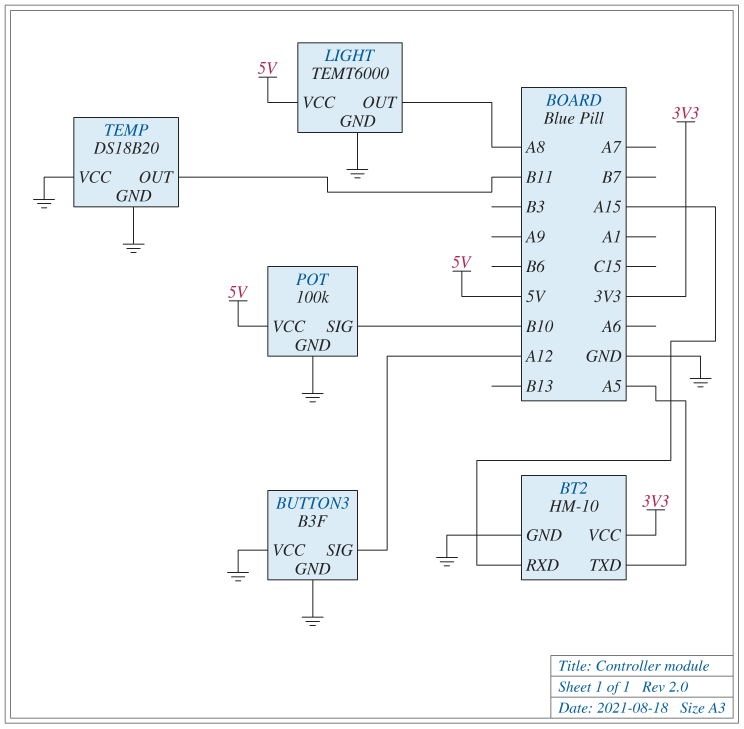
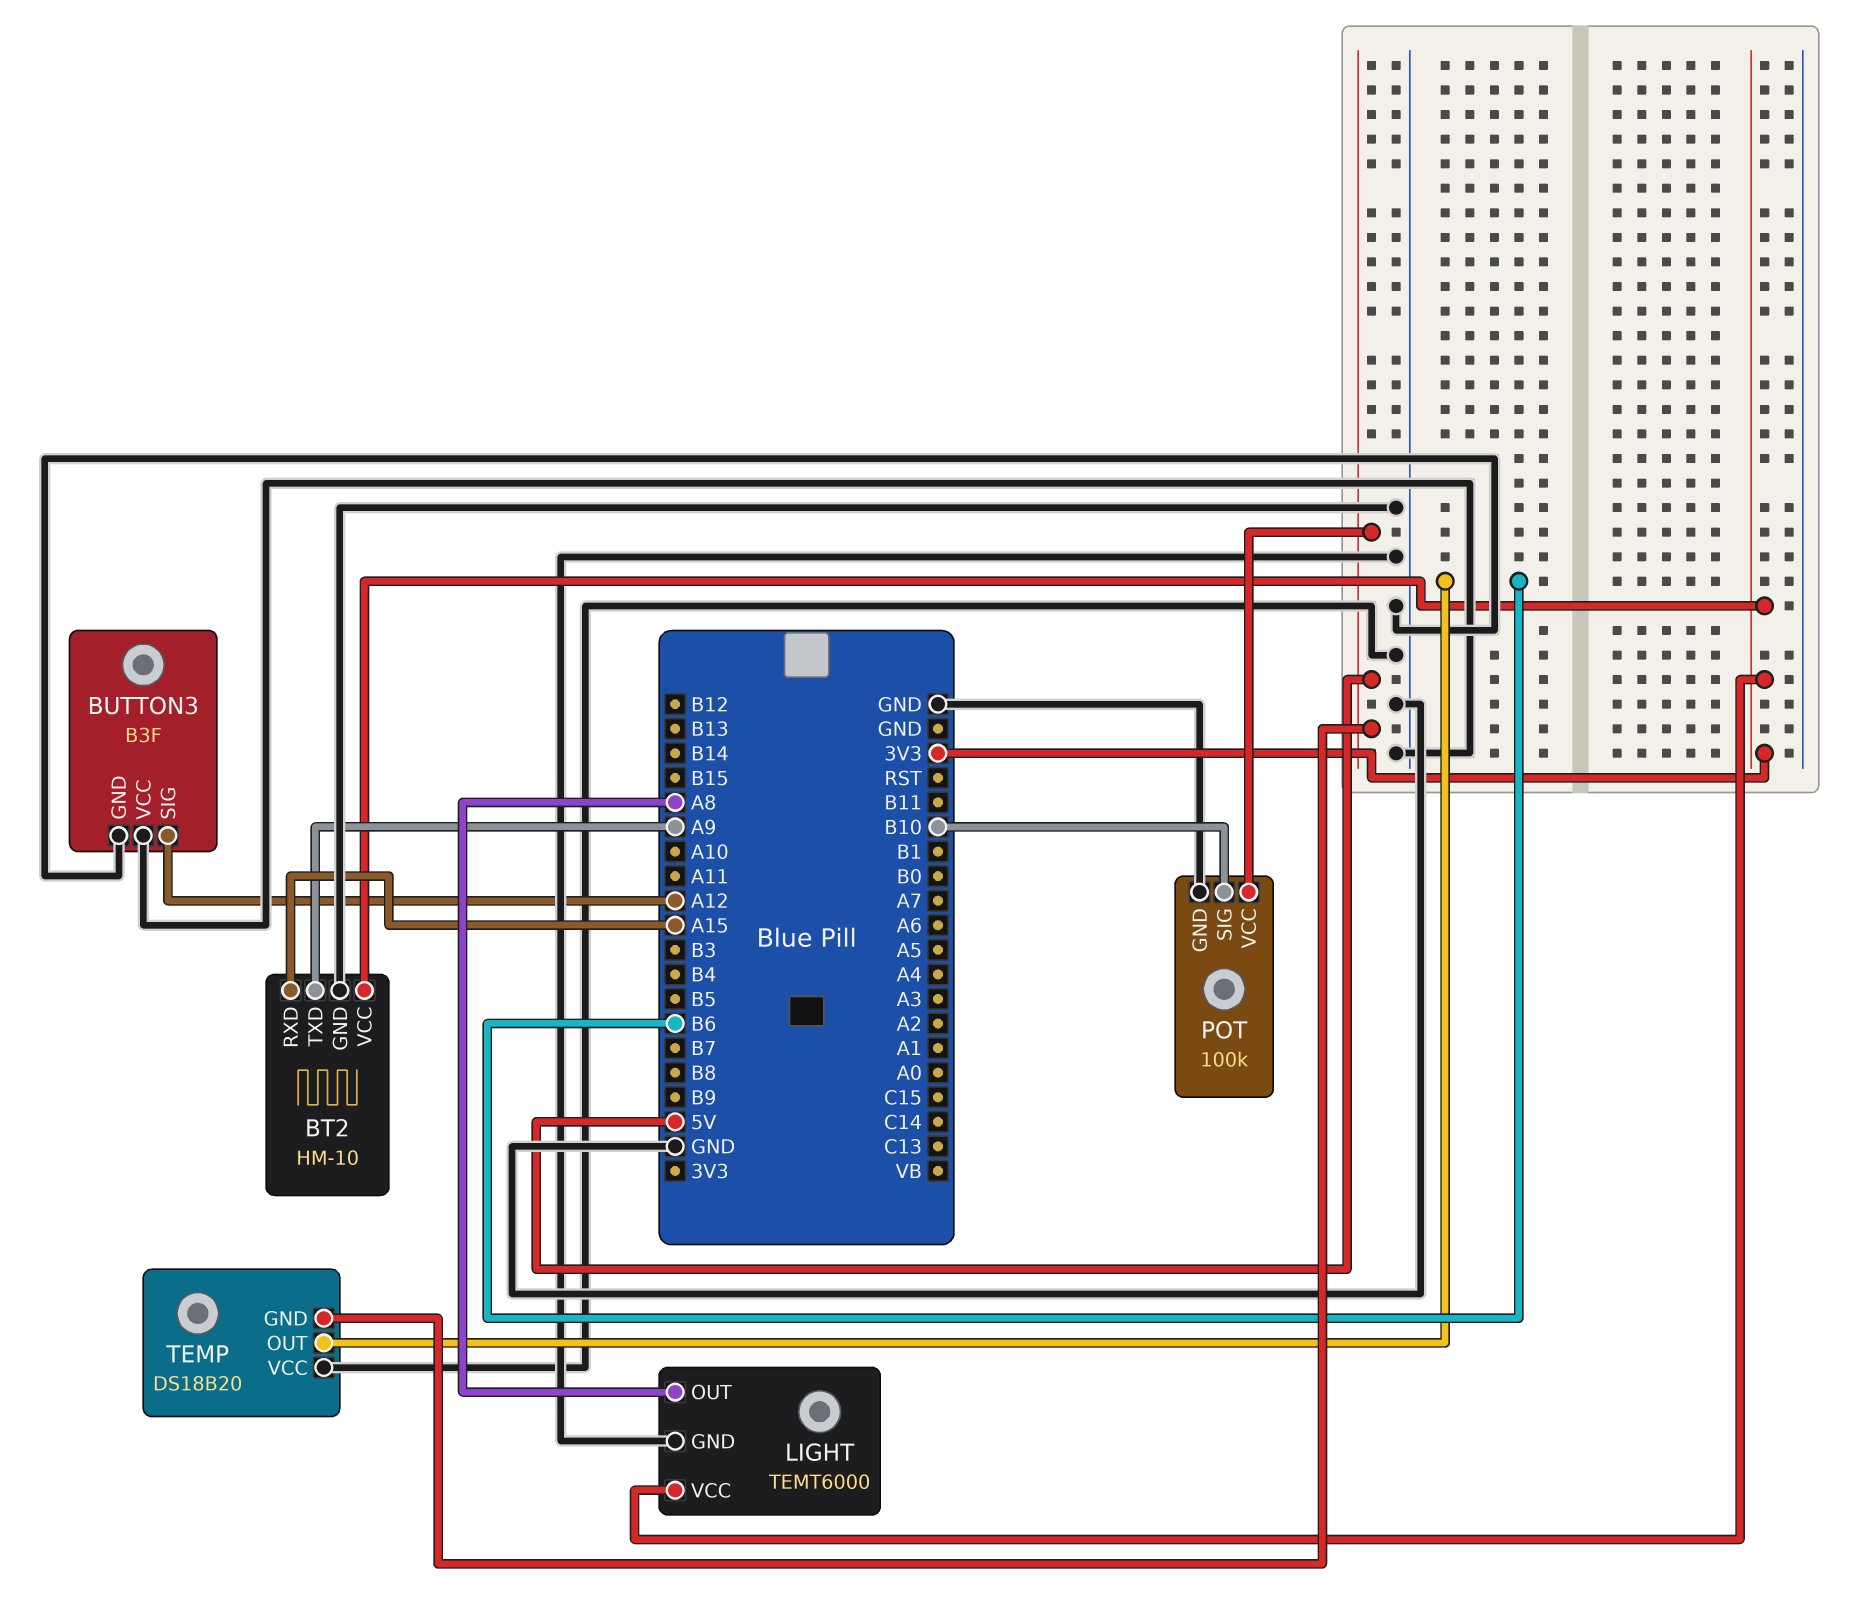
BT2 pin TXD: A5 -> A9
LIGHT pin VCC: 5V -> 3V3
TEMP pin GND: GND -> 5V
TEMP pin OUT: B11 -> B6

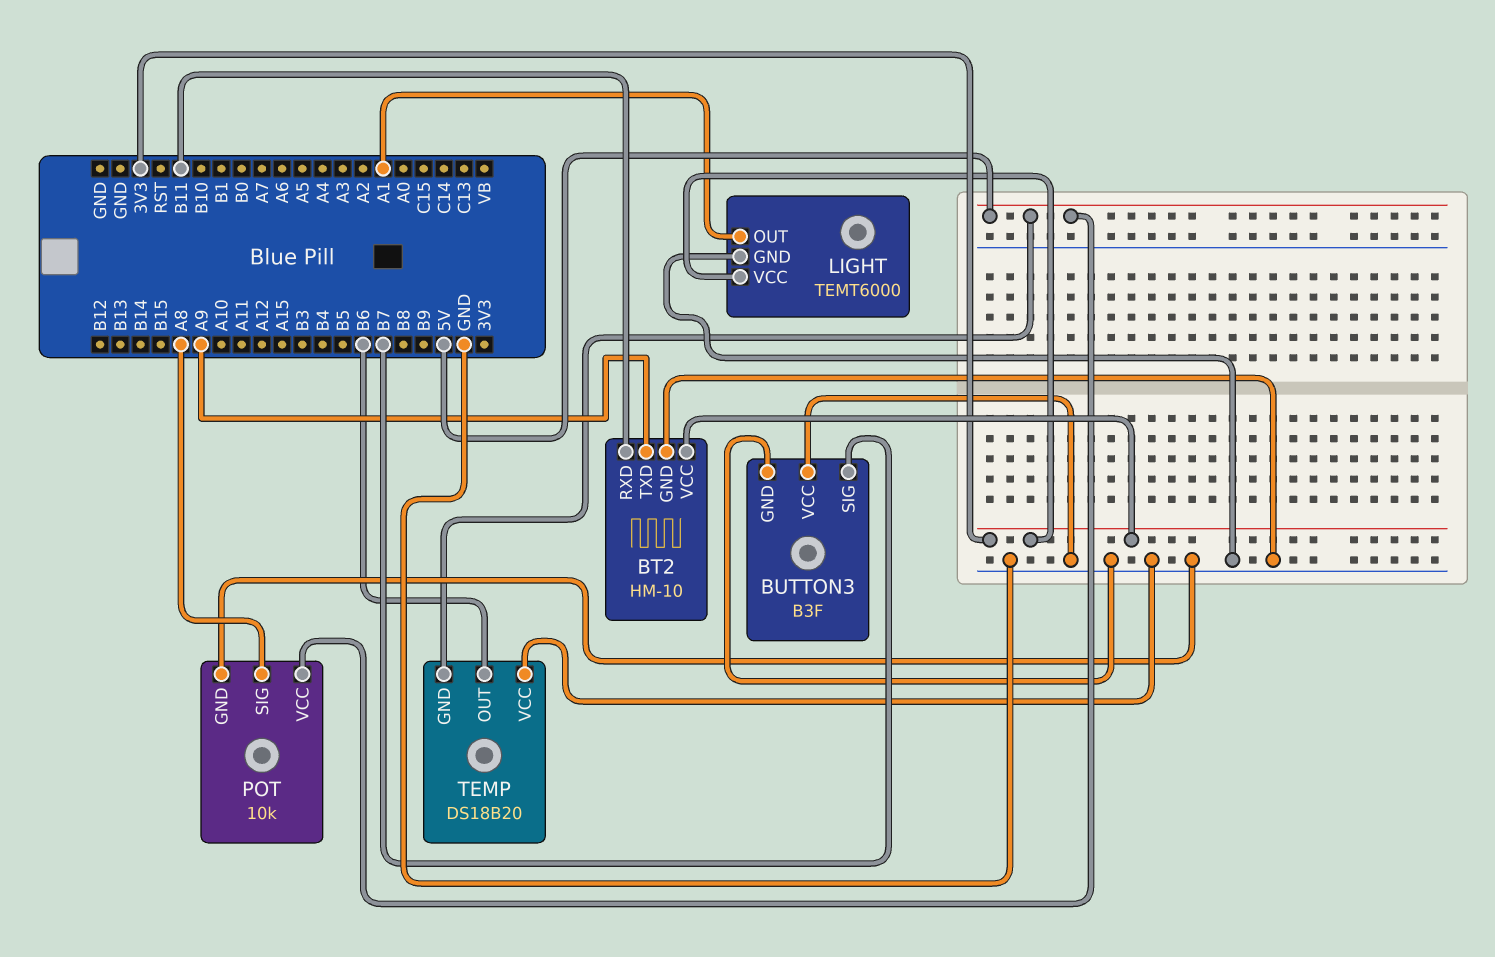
BT2 pin RXD: A15 -> B11
BUTTON3 pin SIG: A12 -> B7
LIGHT pin OUT: A8 -> A1
POT: 100k -> 10k
POT pin SIG: B10 -> A8

